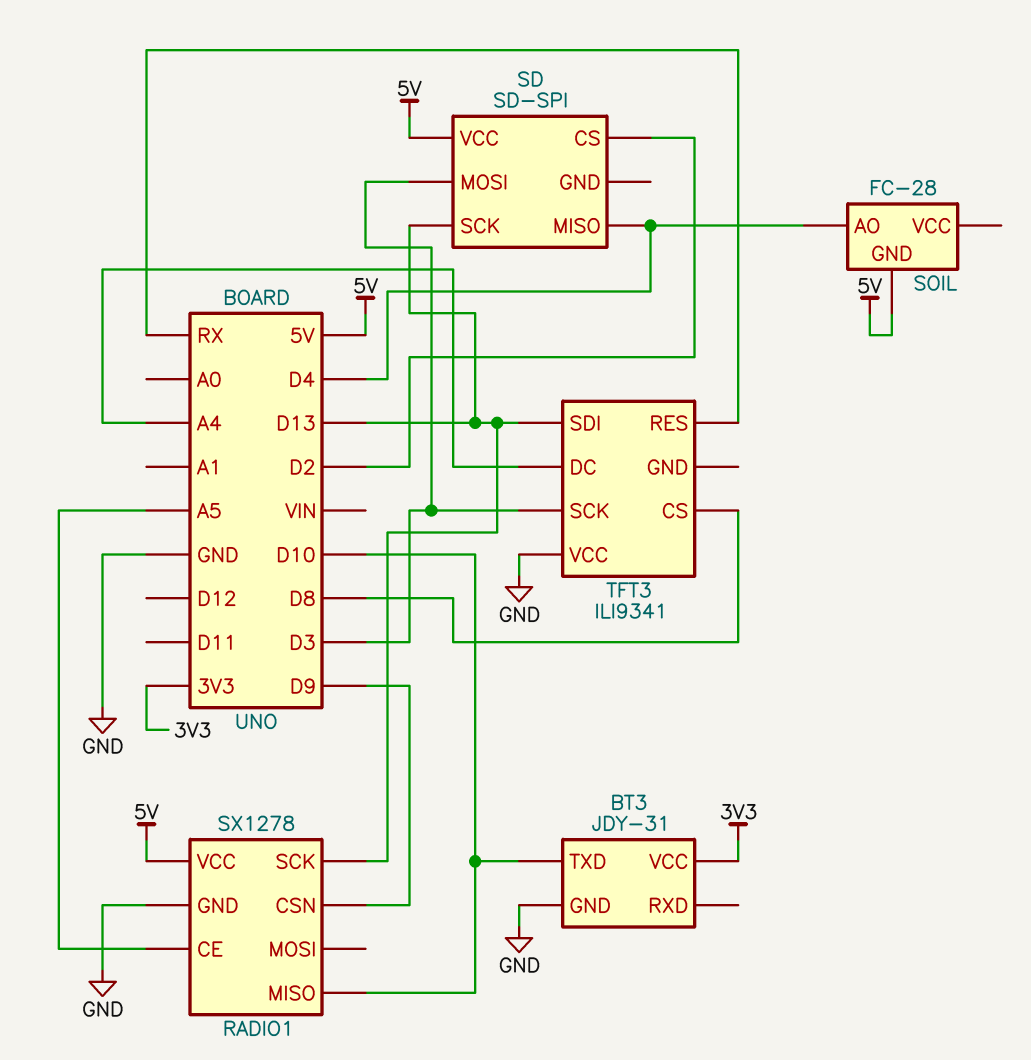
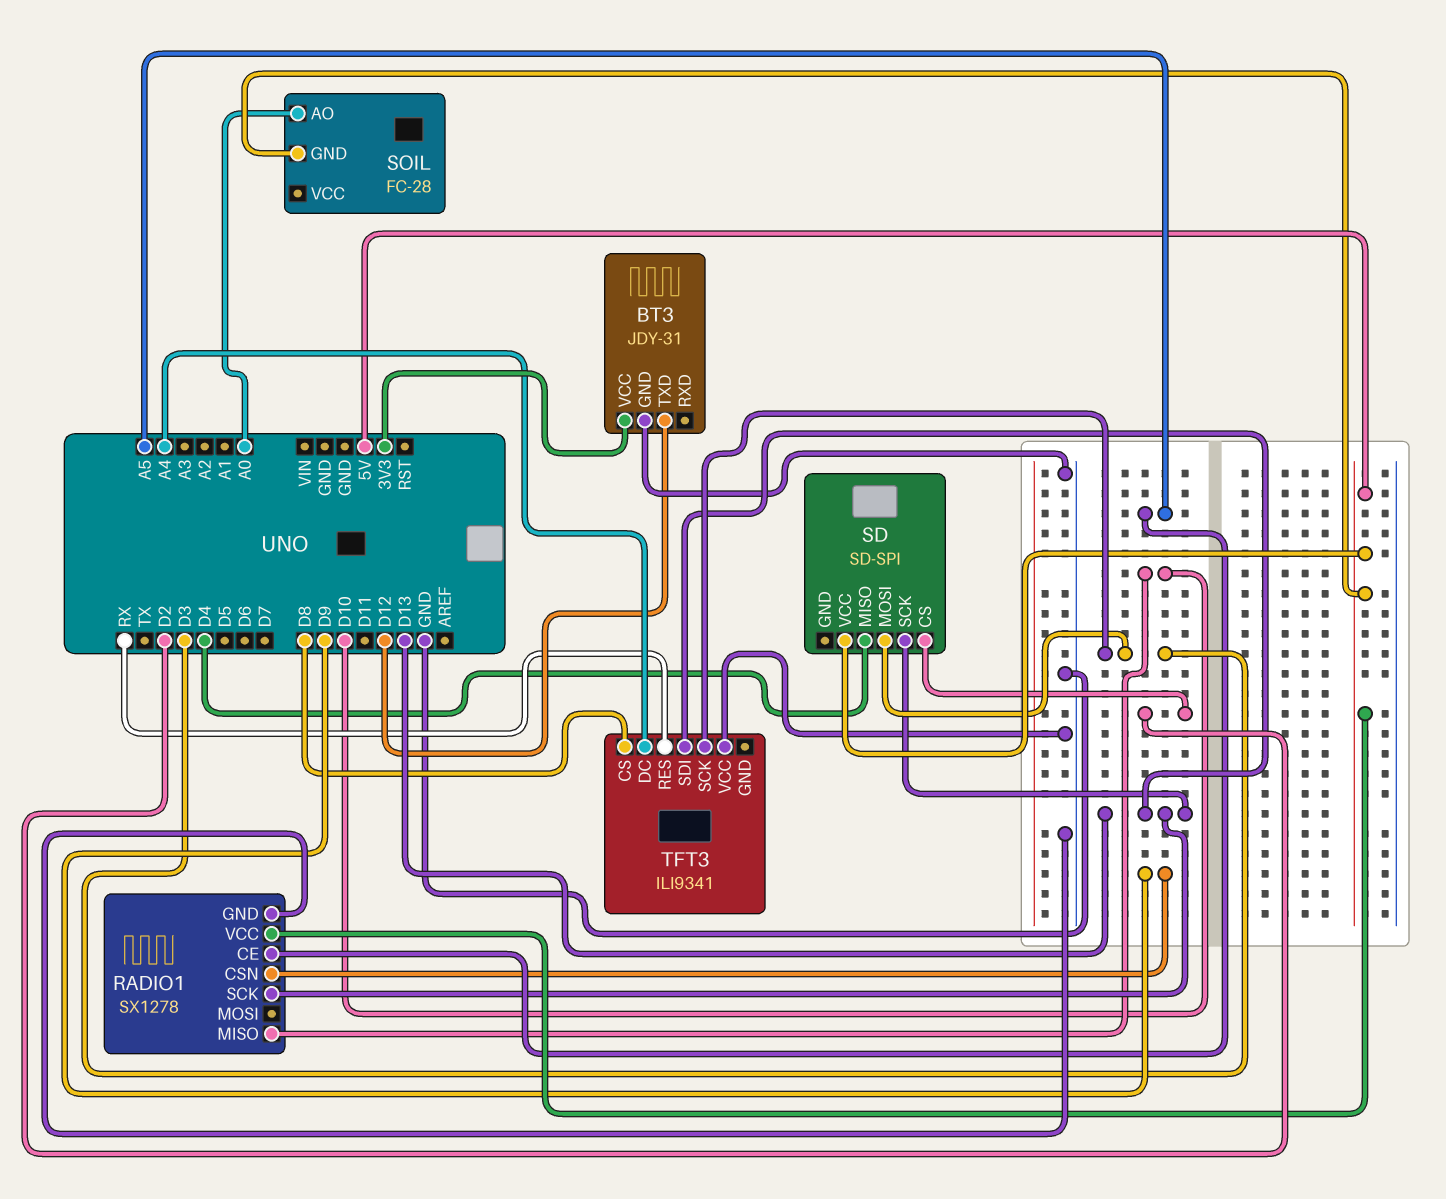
BT3 pin TXD: D10 -> D12
SOIL pin AO: D4 -> A0

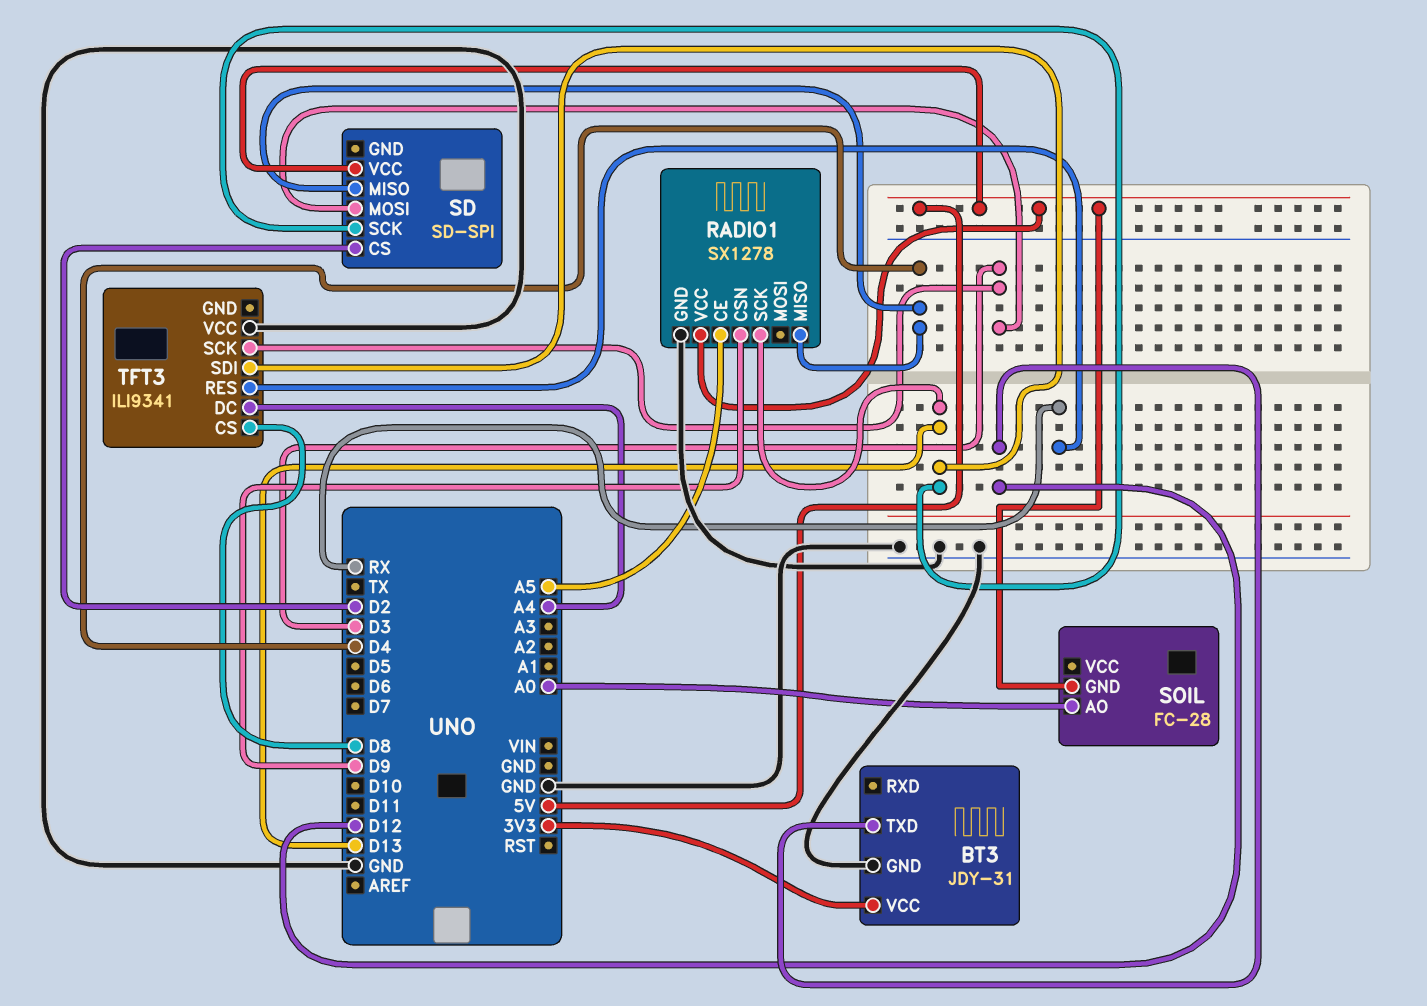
RADIO1 pin MISO: D10 -> D4

